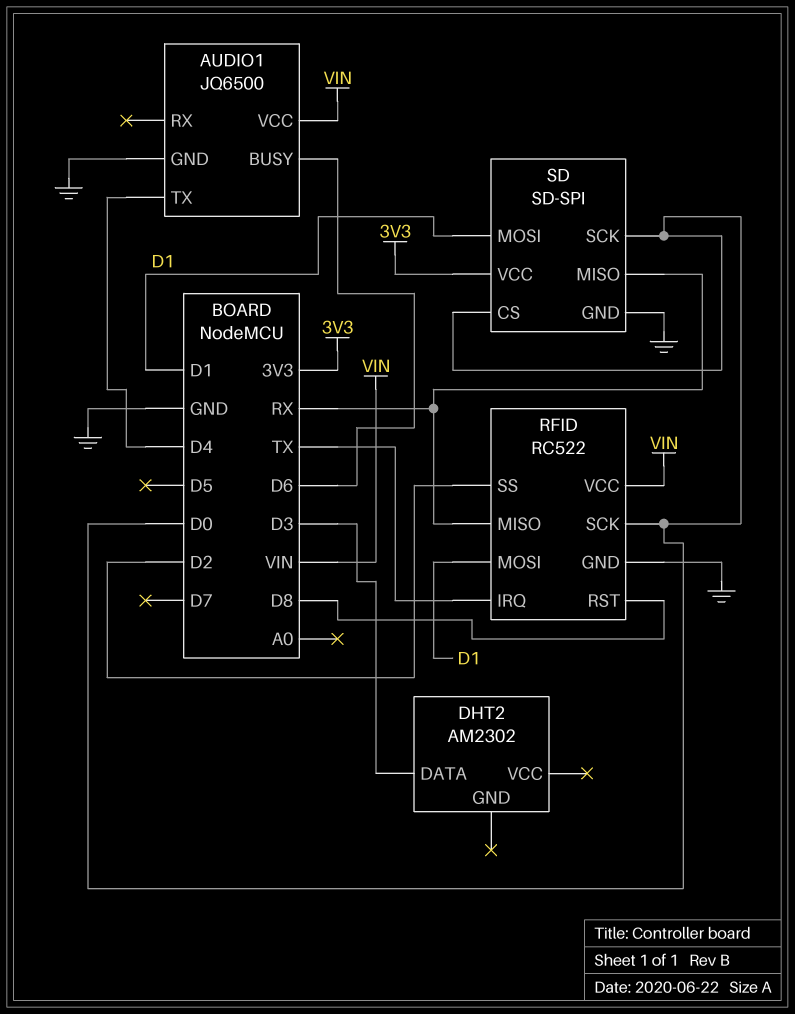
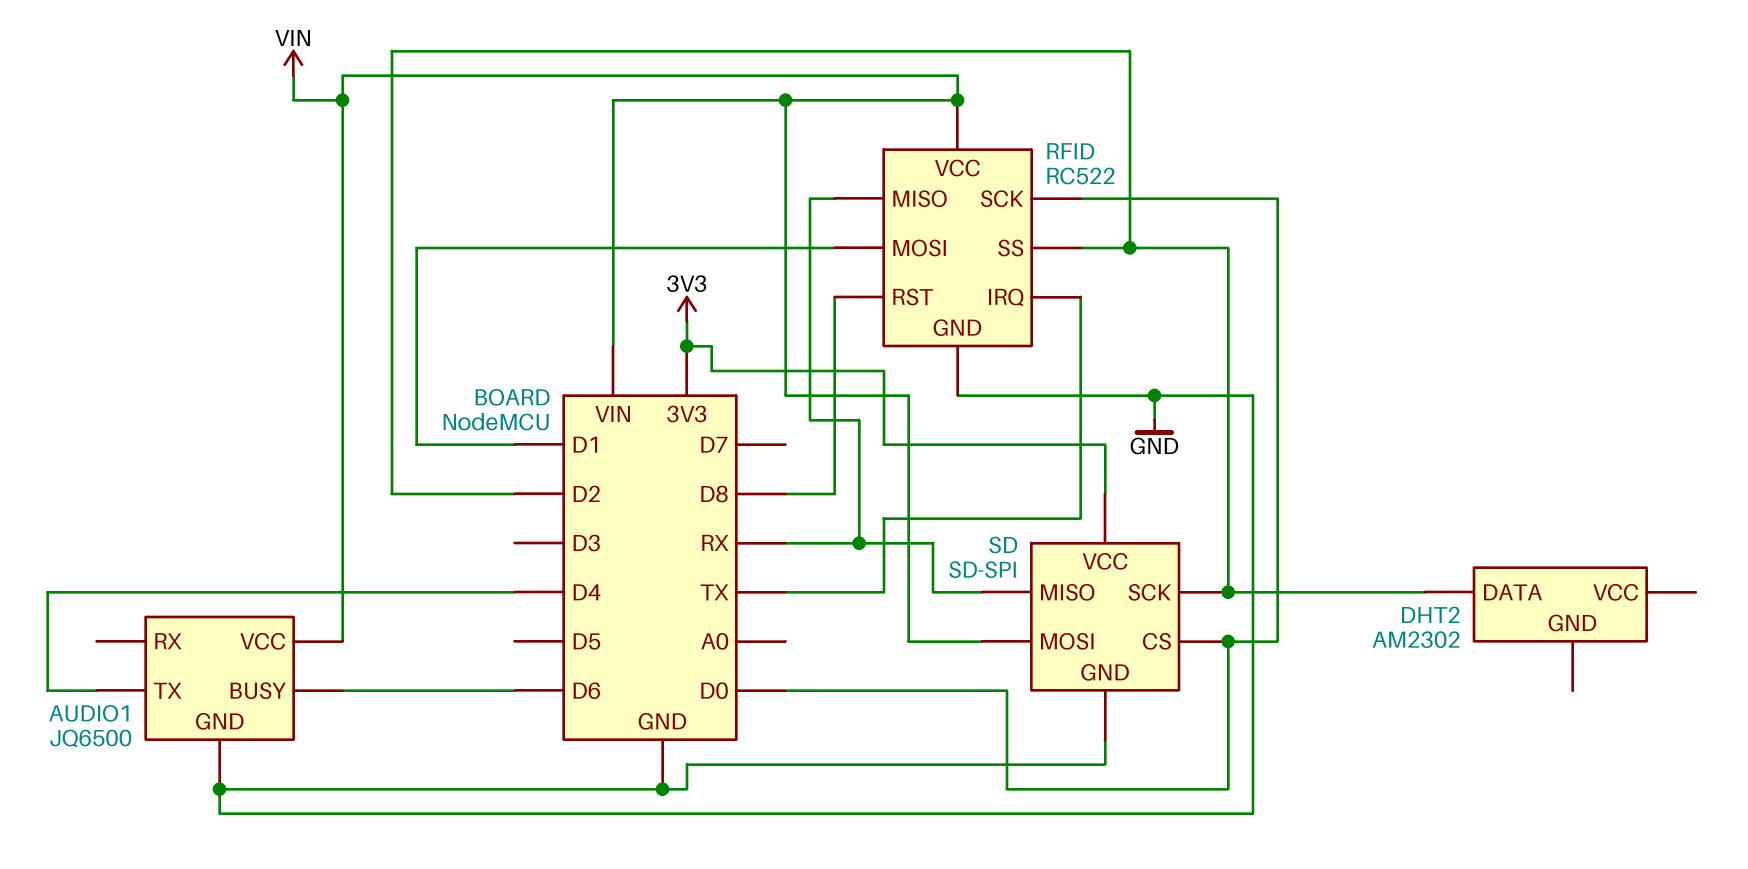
DHT2 pin DATA: D3 -> D2
SD pin MOSI: D1 -> VIN
SD pin SCK: D0 -> D2

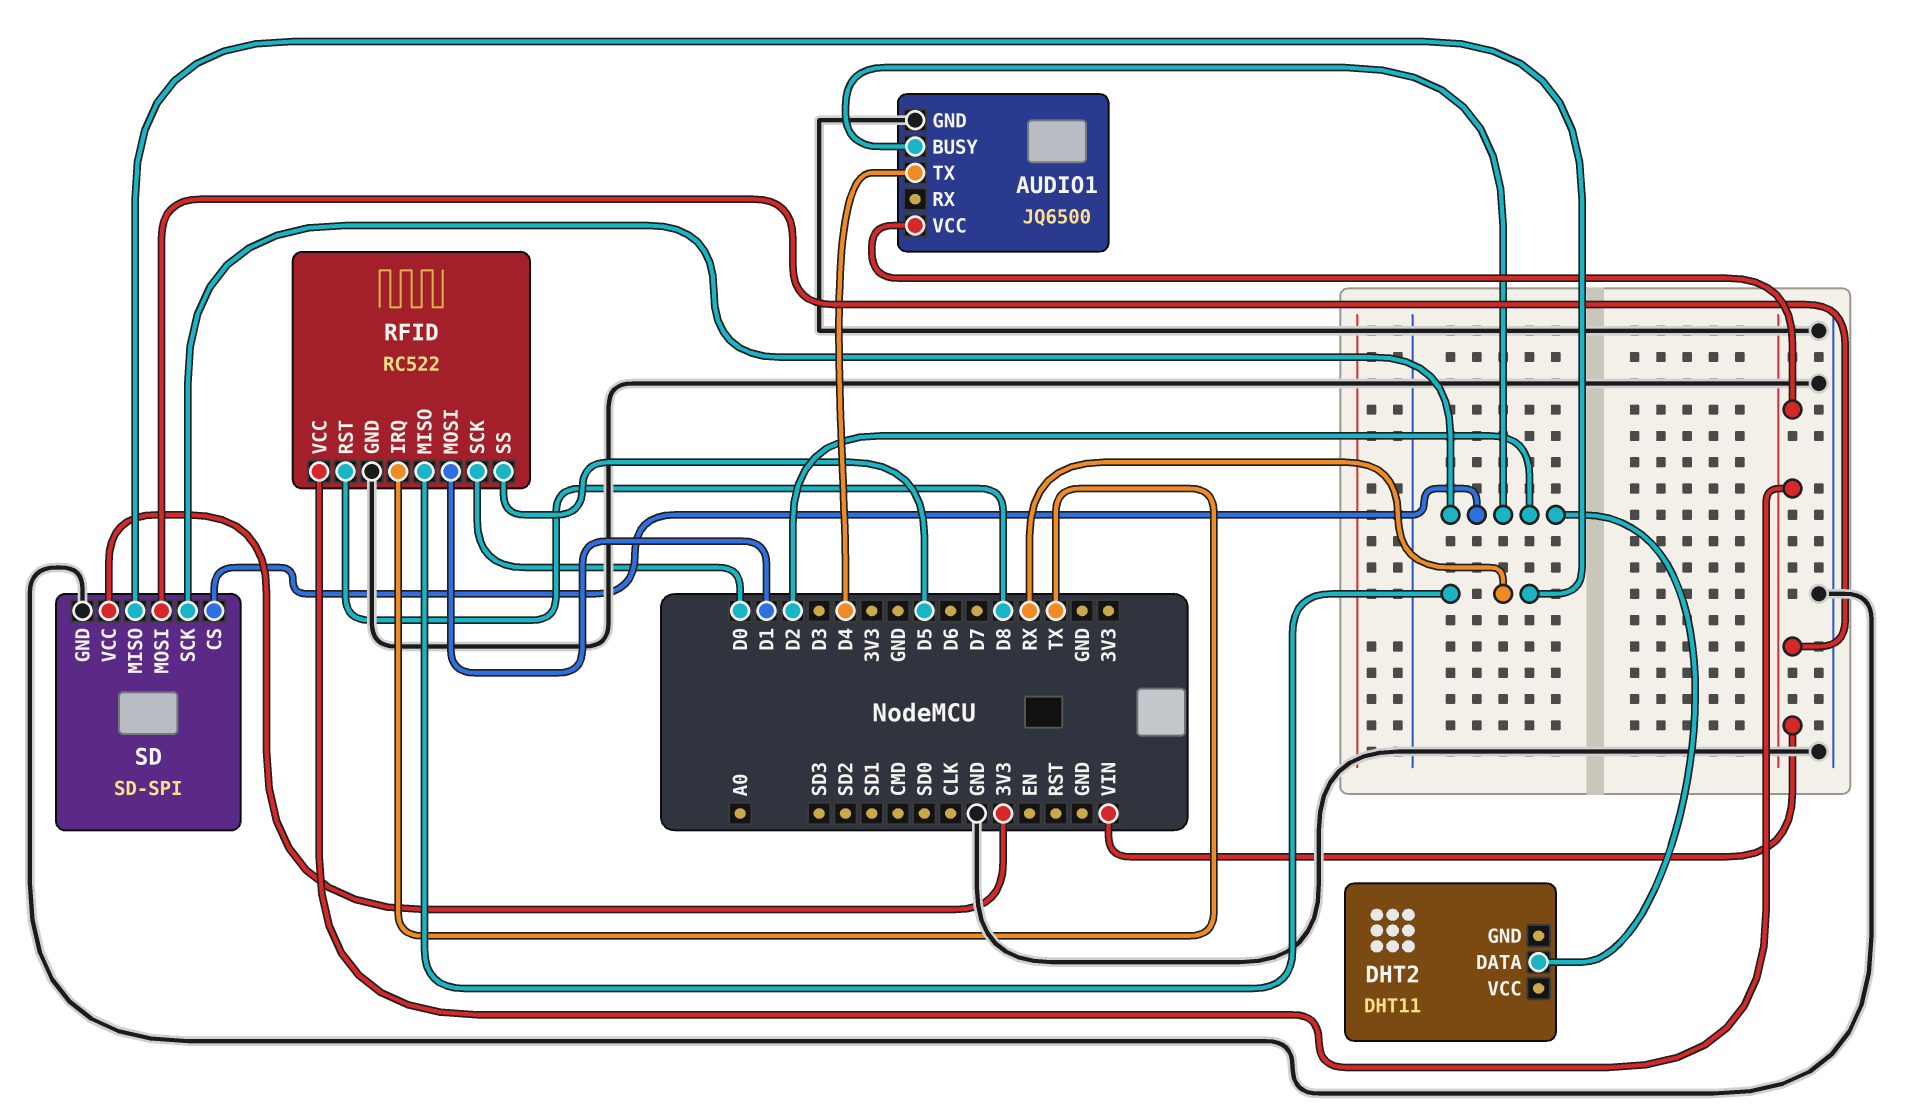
AUDIO1 pin BUSY: D6 -> D2
DHT2: AM2302 -> DHT11
RFID pin SS: D2 -> D5
SD pin CS: D0 -> D2

